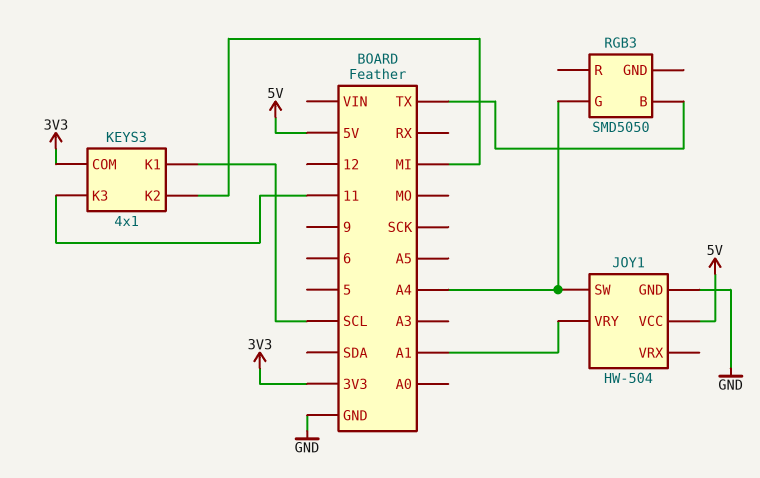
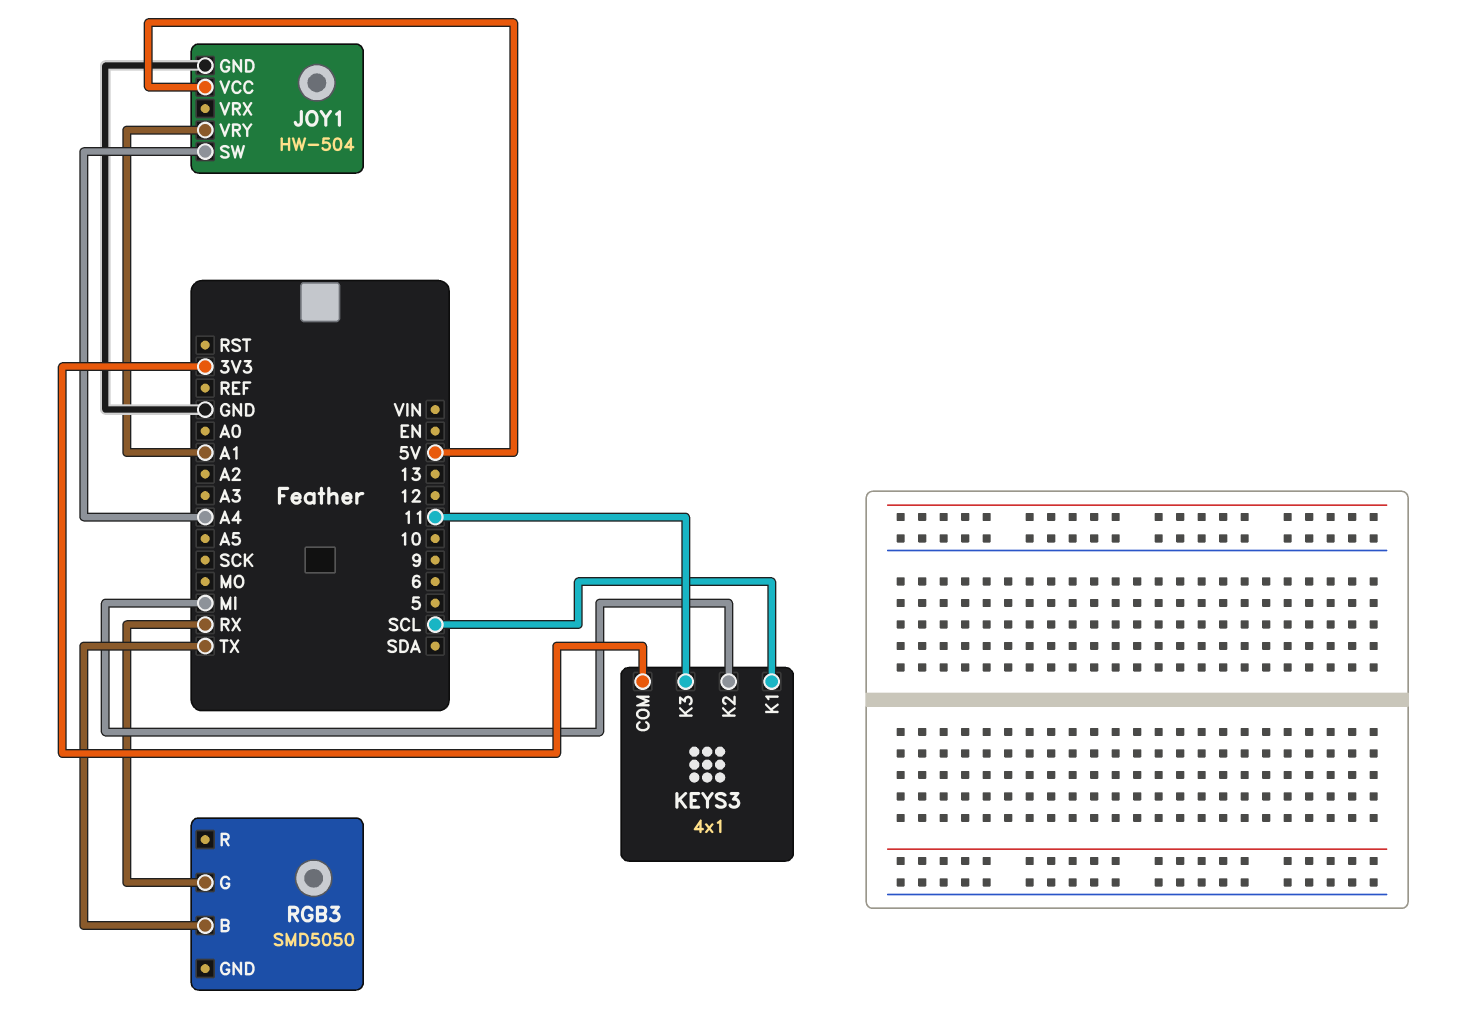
RGB3 pin G: A4 -> RX

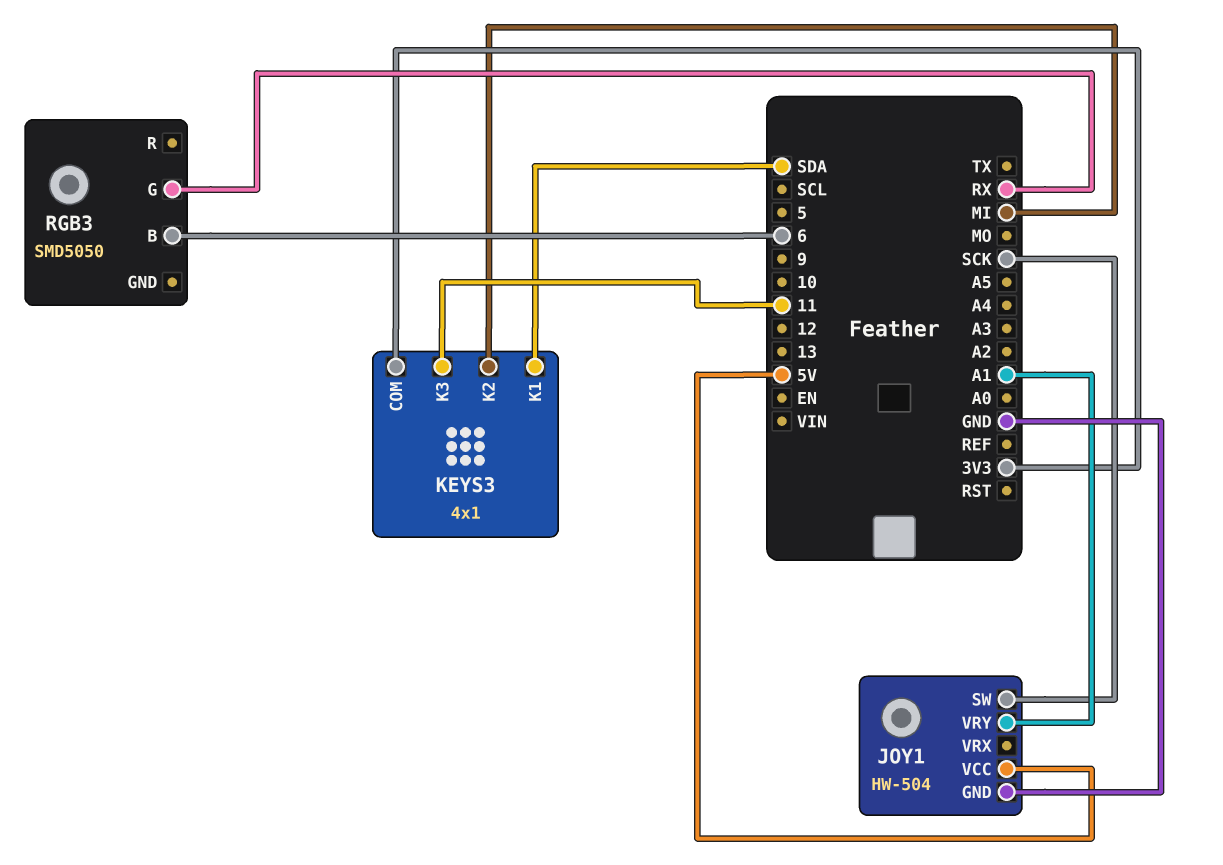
JOY1 pin SW: A4 -> SCK
KEYS3 pin K1: SCL -> SDA
RGB3 pin B: TX -> 6

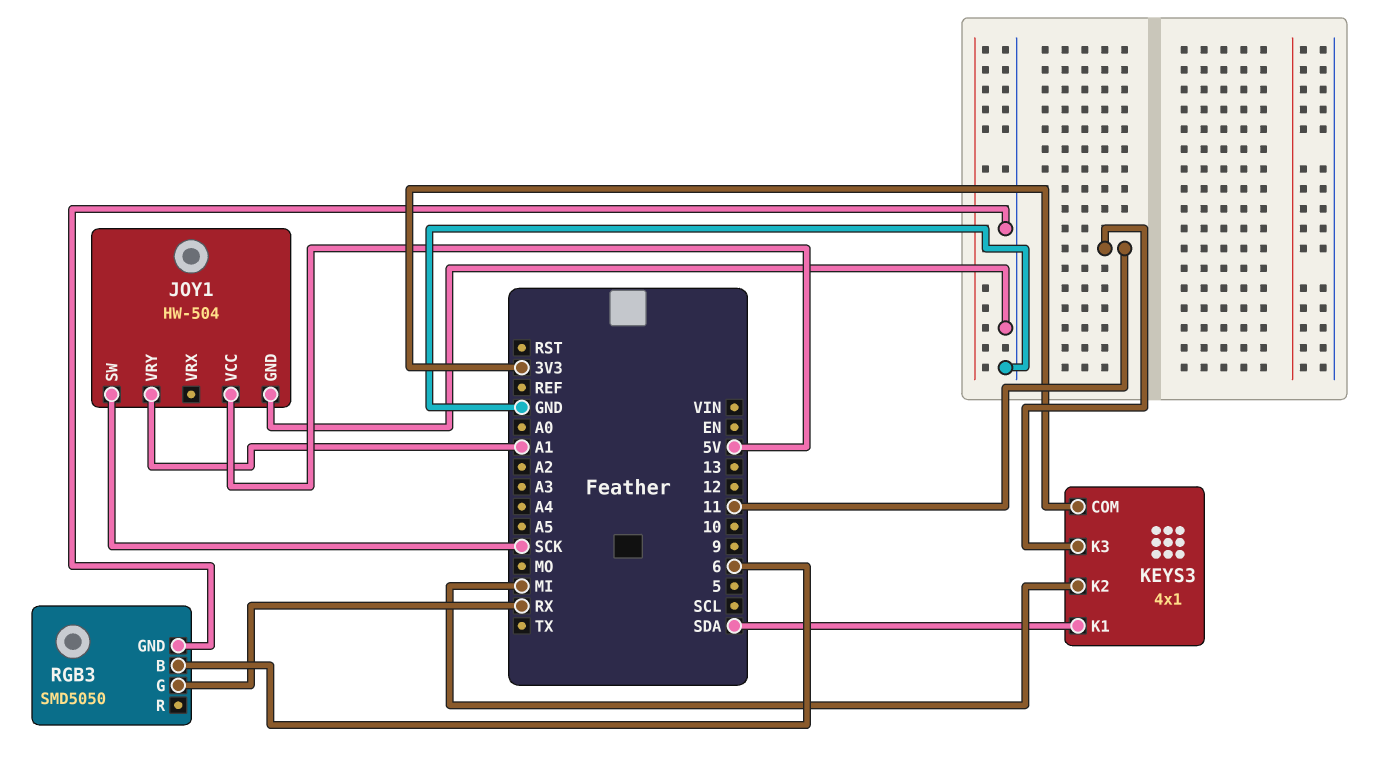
RGB3 pin GND: none -> GND

